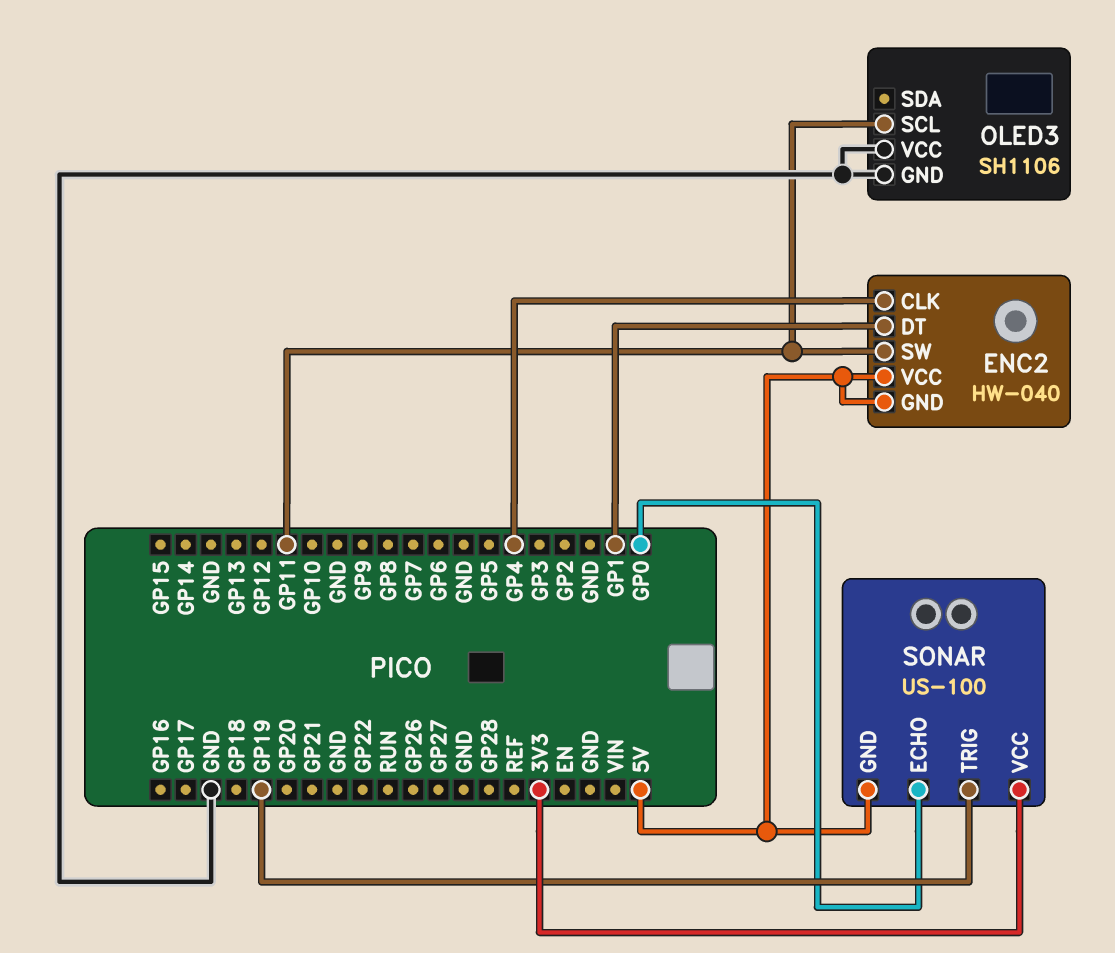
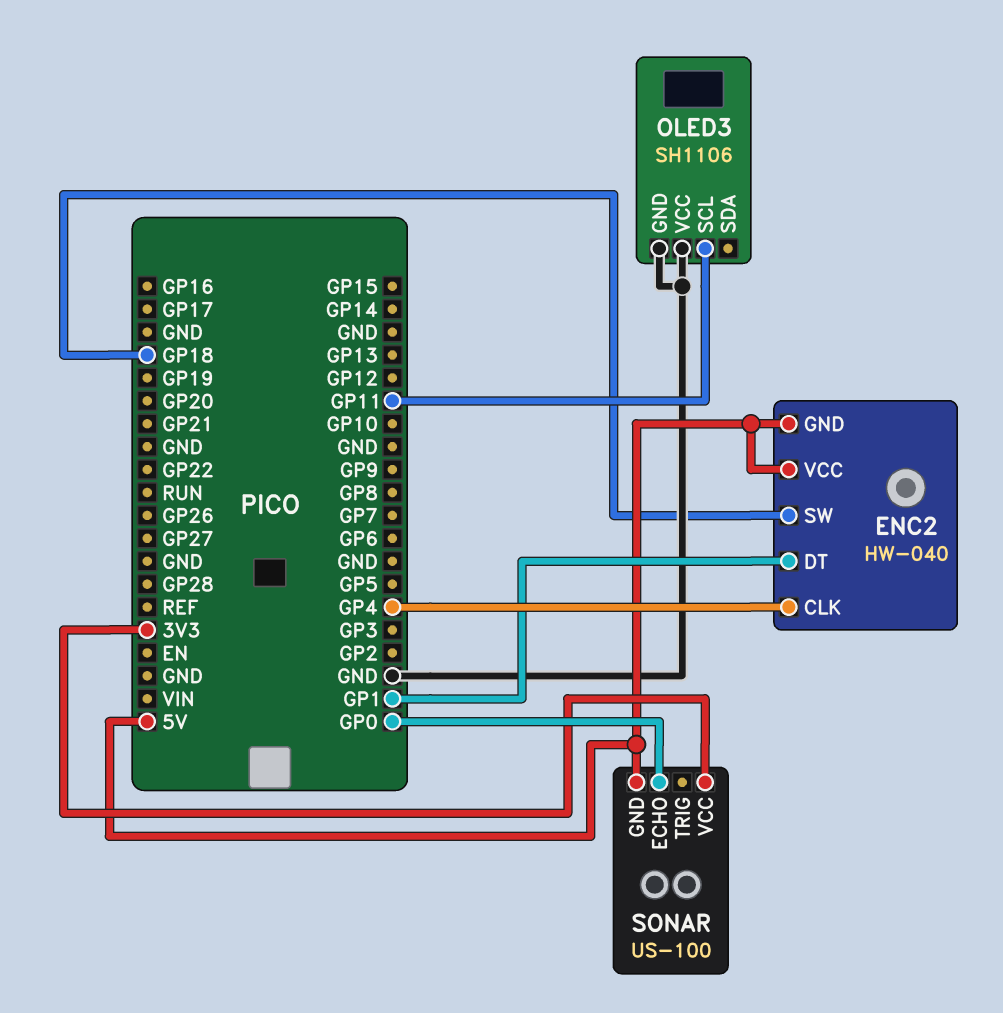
ENC2 pin SW: GP11 -> GP18
SONAR pin TRIG: GP19 -> none

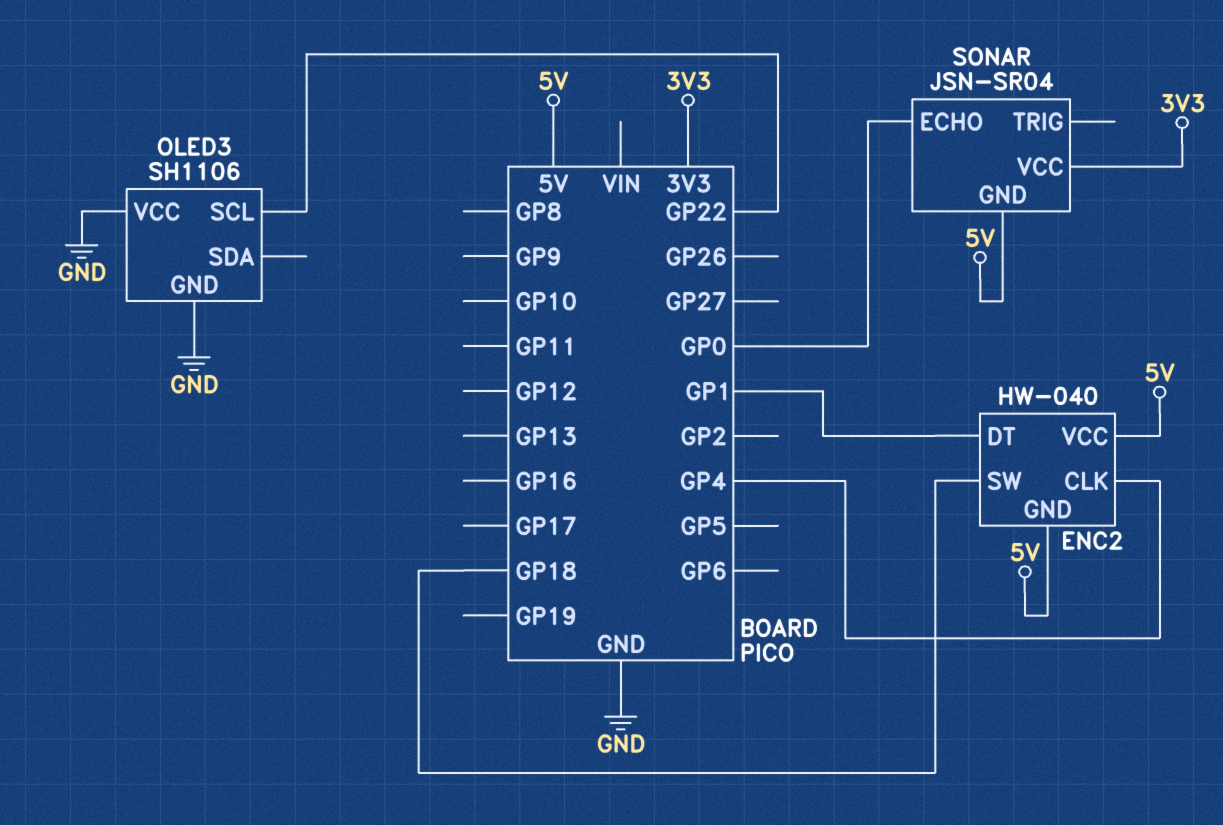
OLED3 pin SCL: GP11 -> GP22
SONAR: US-100 -> JSN-SR04

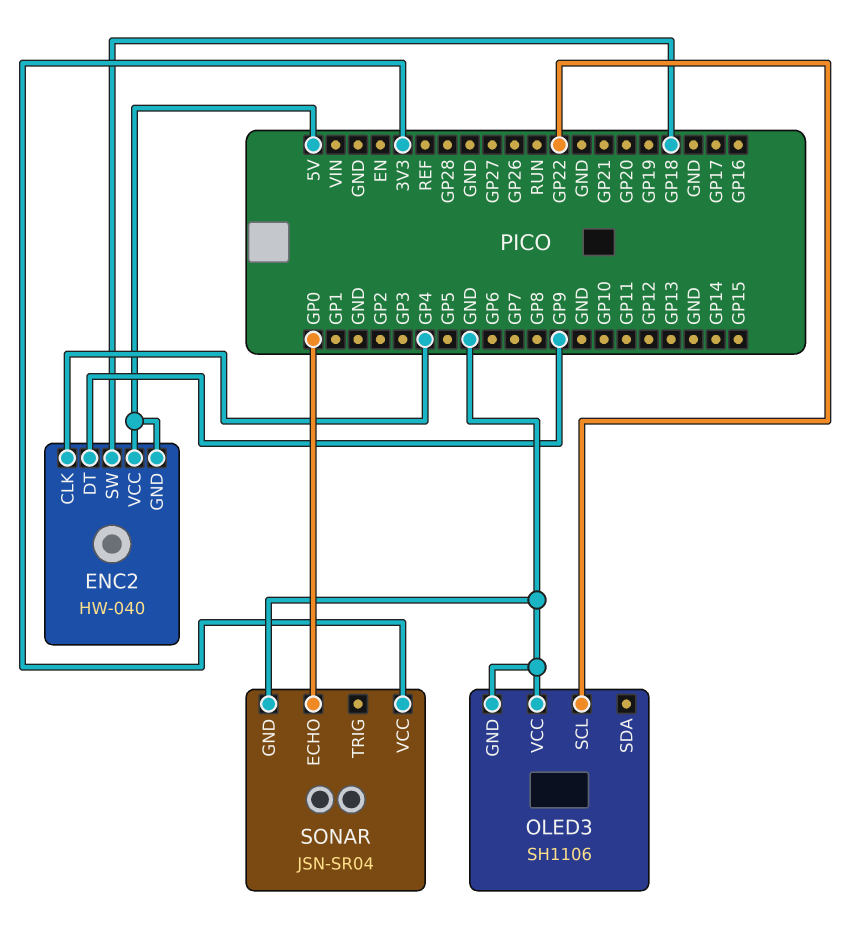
ENC2 pin DT: GP1 -> GP9
SONAR pin GND: 5V -> GND

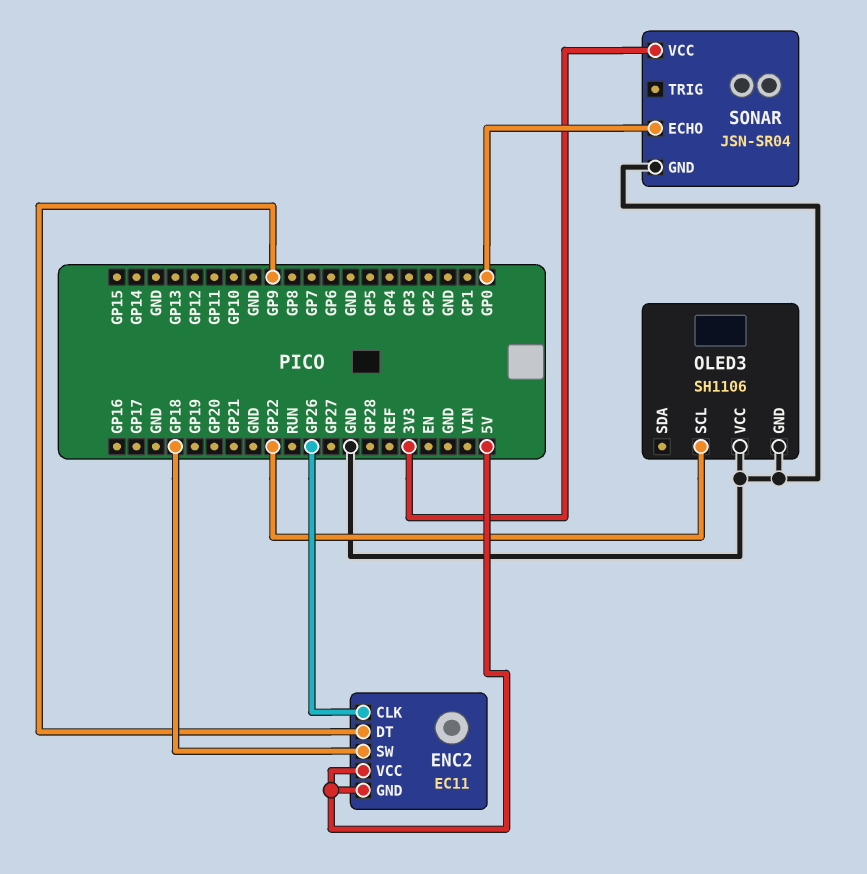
ENC2: HW-040 -> EC11
ENC2 pin CLK: GP4 -> GP26

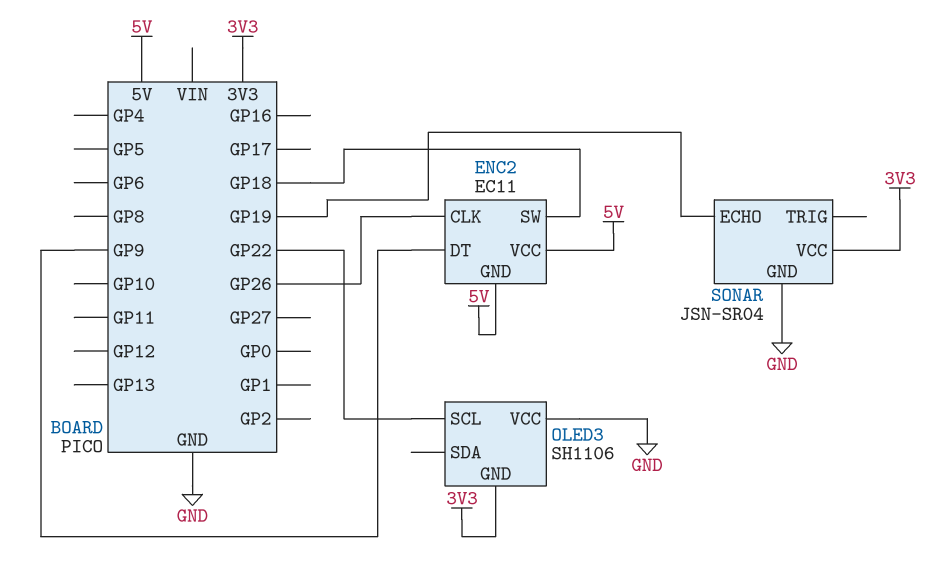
OLED3 pin GND: GND -> 3V3
SONAR pin ECHO: GP0 -> GP19

